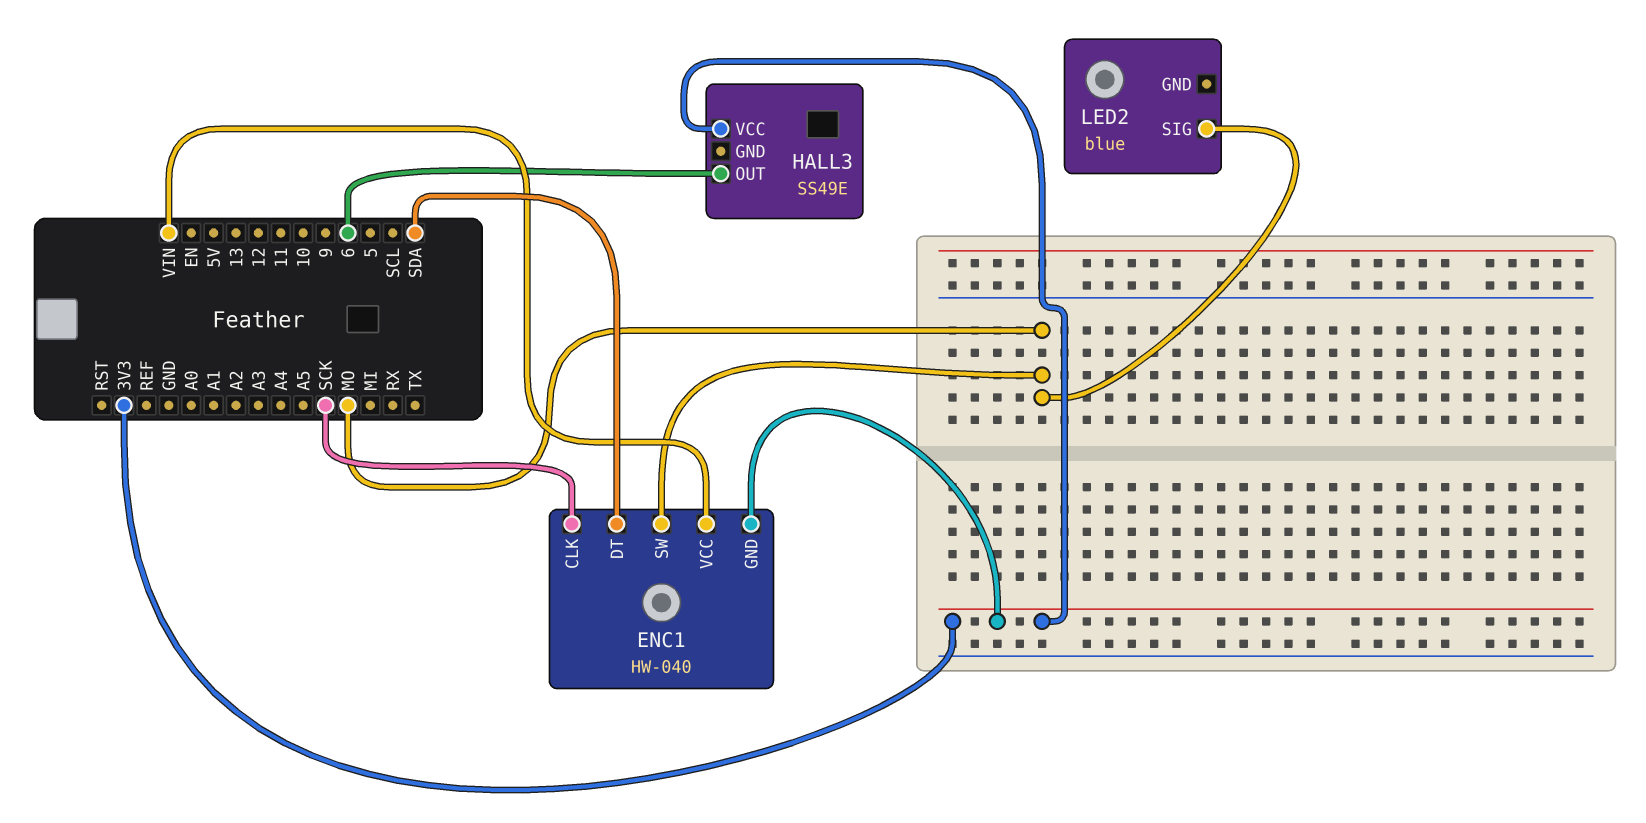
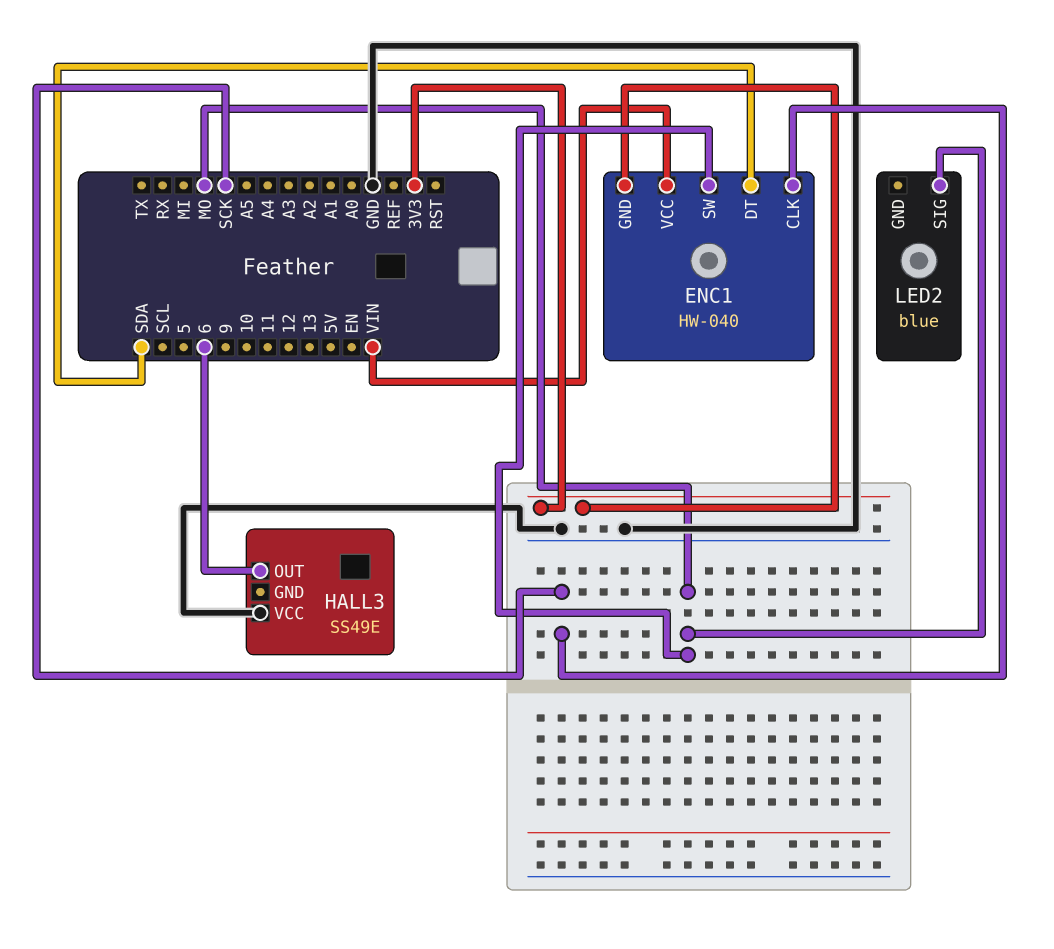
HALL3 pin VCC: 3V3 -> GND

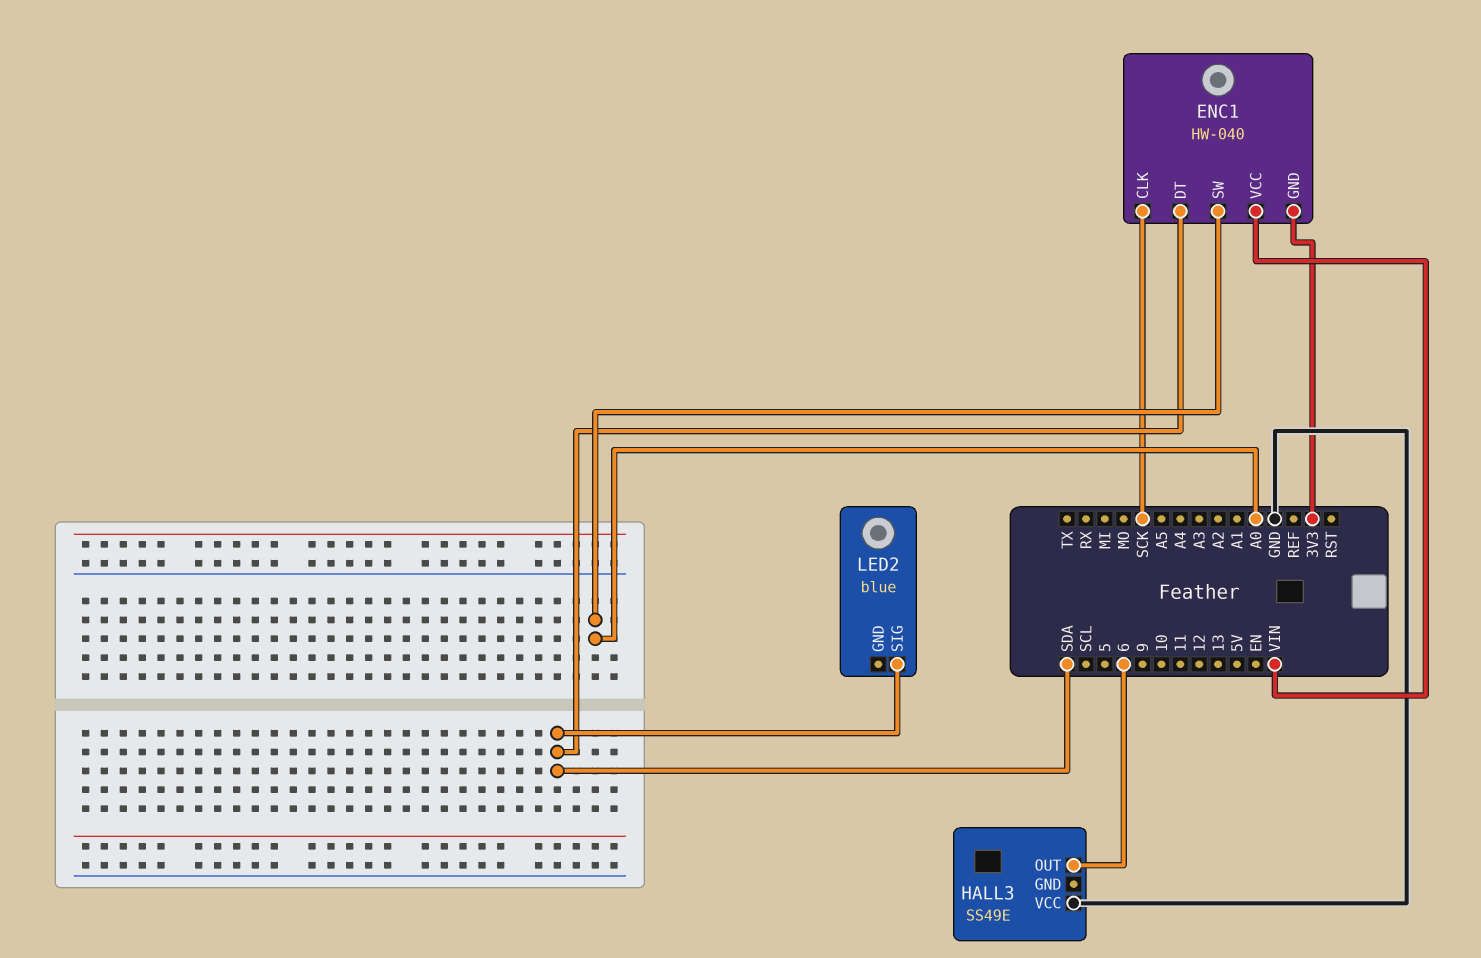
ENC1 pin SW: MO -> A0
LED2 pin SIG: MO -> SDA

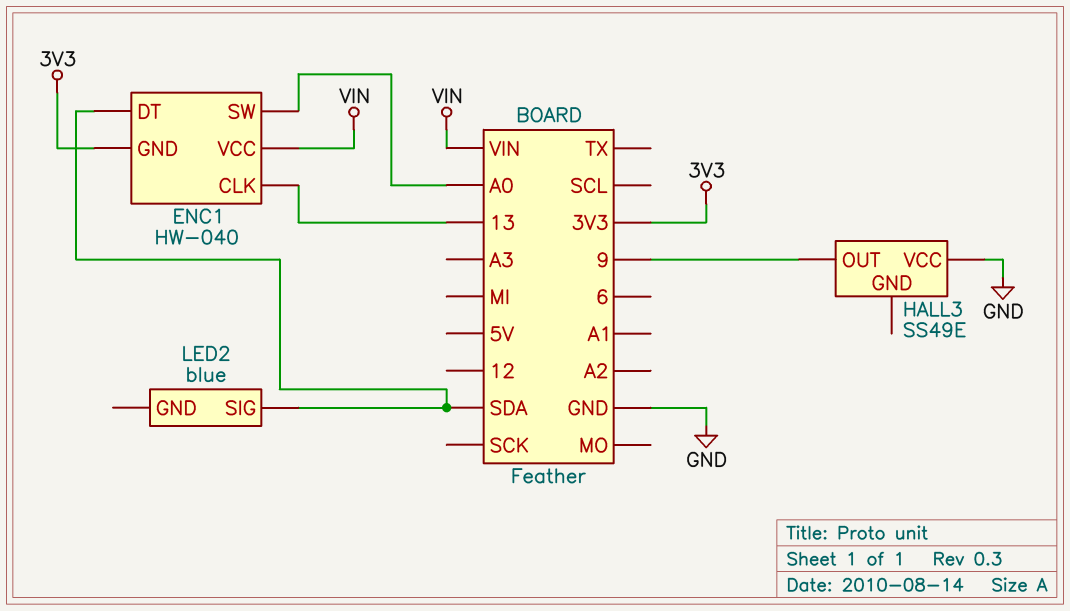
ENC1 pin CLK: SCK -> 13
HALL3 pin OUT: 6 -> 9

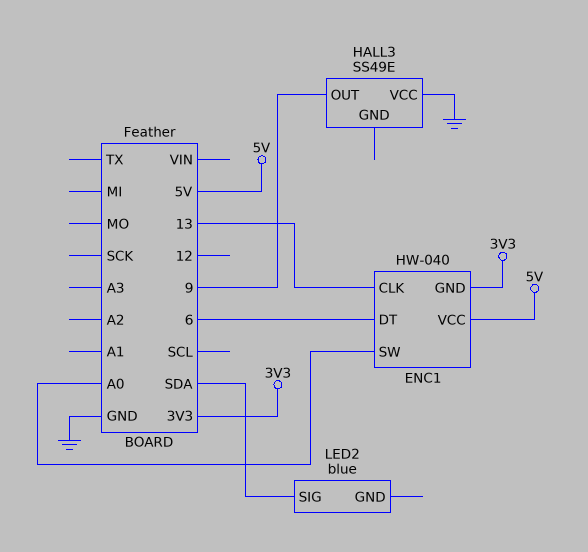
ENC1 pin DT: SDA -> 6
ENC1 pin VCC: VIN -> 5V

